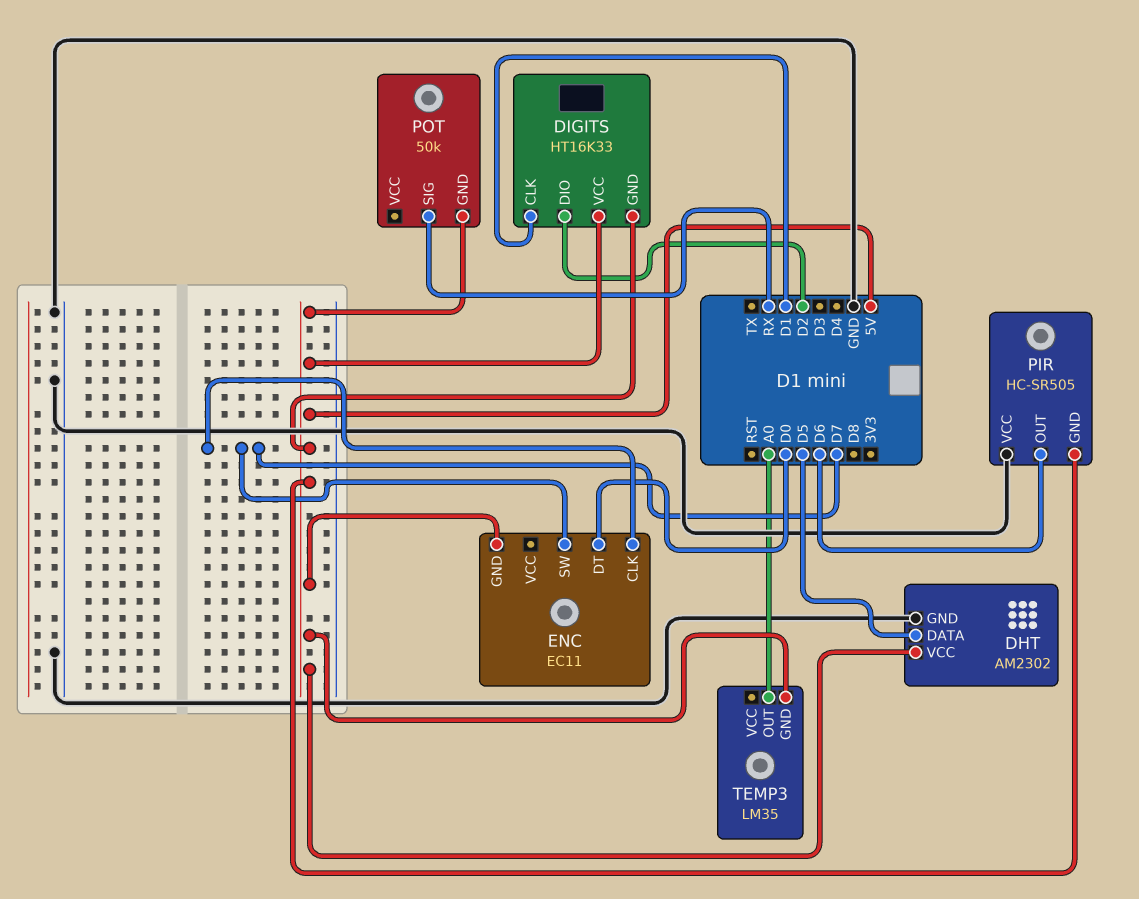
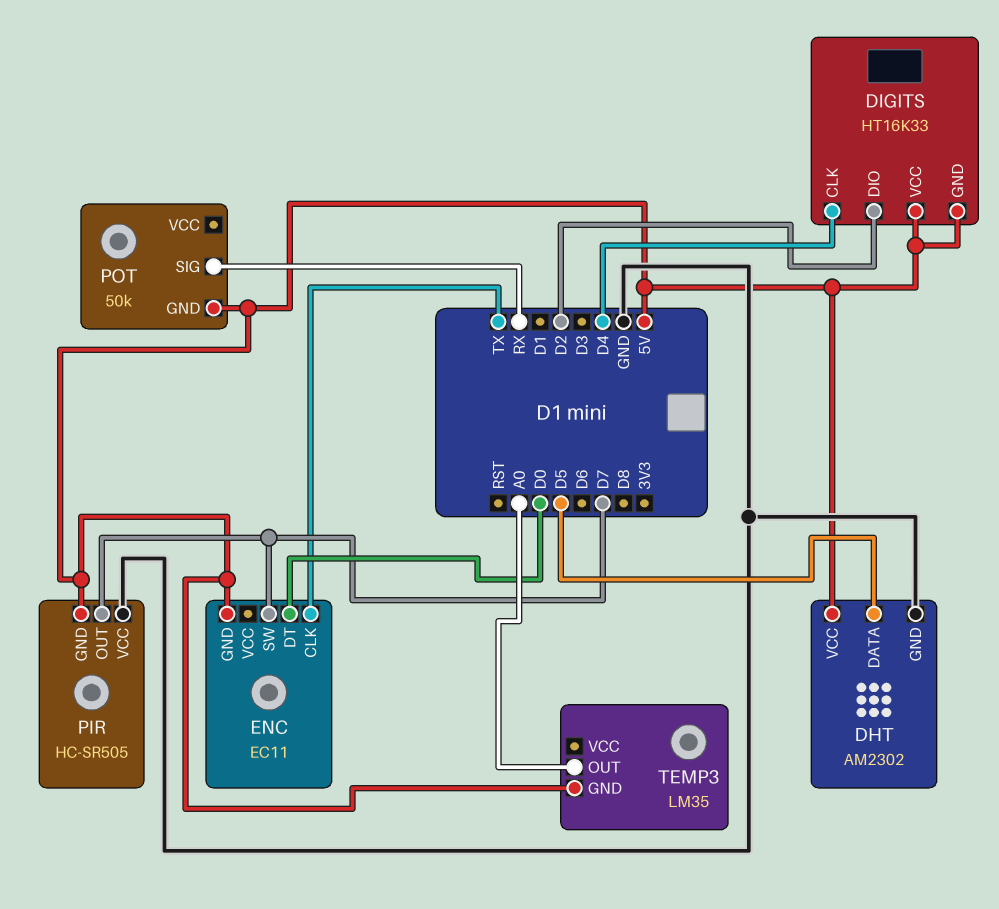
DIGITS pin CLK: D1 -> D4
ENC pin CLK: D7 -> TX
PIR pin OUT: D6 -> D7

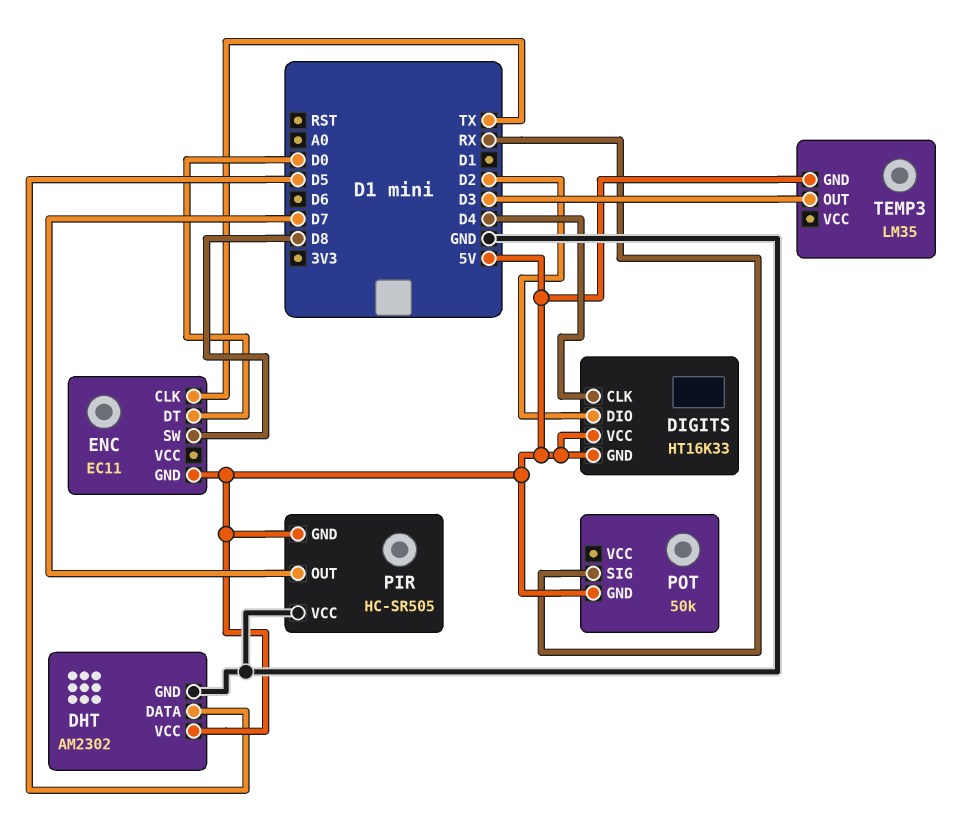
ENC pin SW: D7 -> D8
TEMP3 pin OUT: A0 -> D3

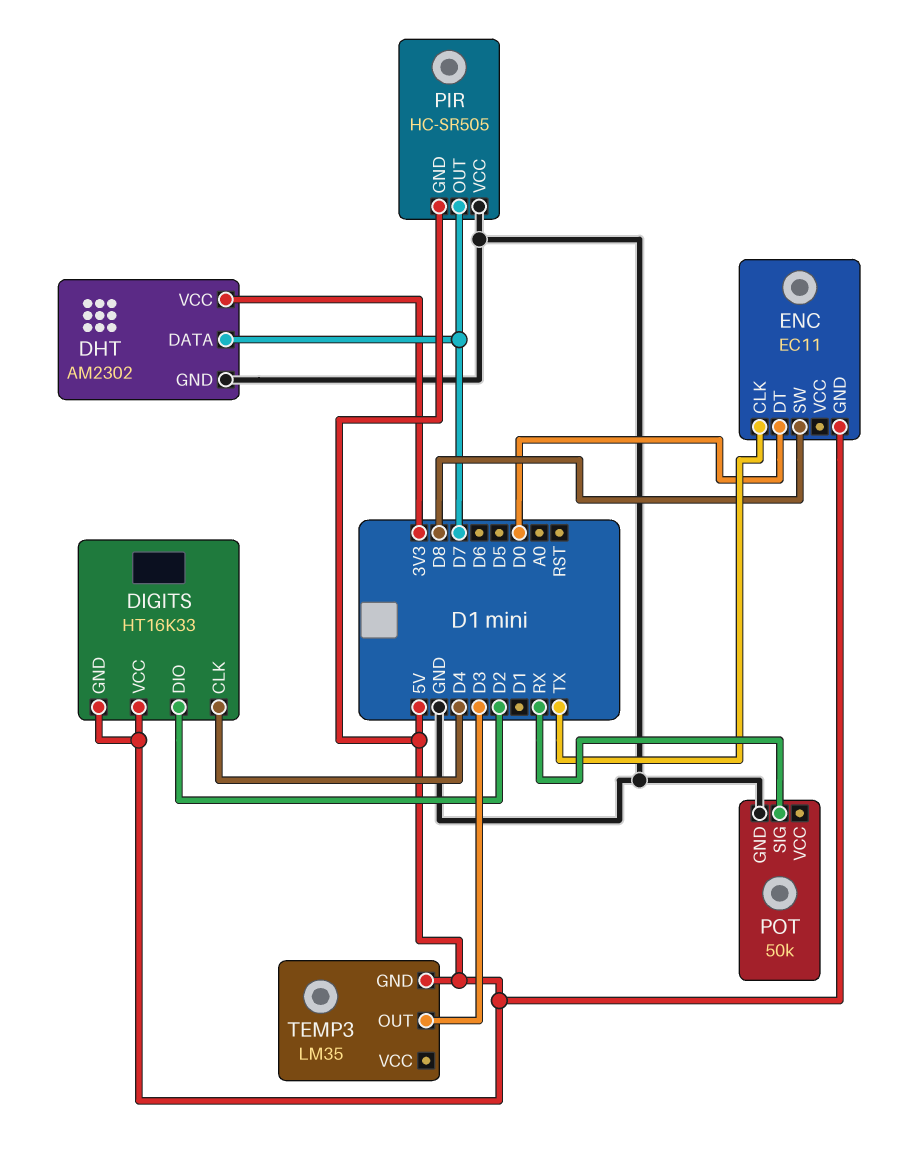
DHT pin DATA: D5 -> D7
DHT pin VCC: 5V -> 3V3
POT pin GND: 5V -> GND

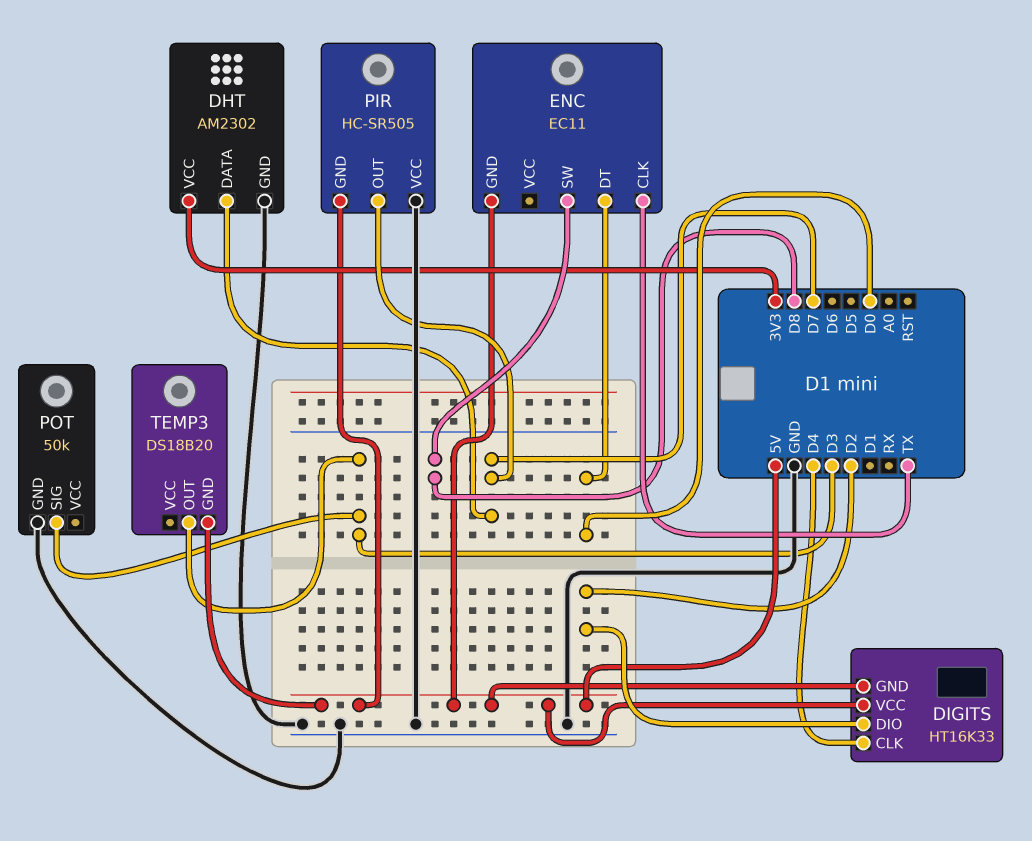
POT pin SIG: RX -> D3
TEMP3: LM35 -> DS18B20

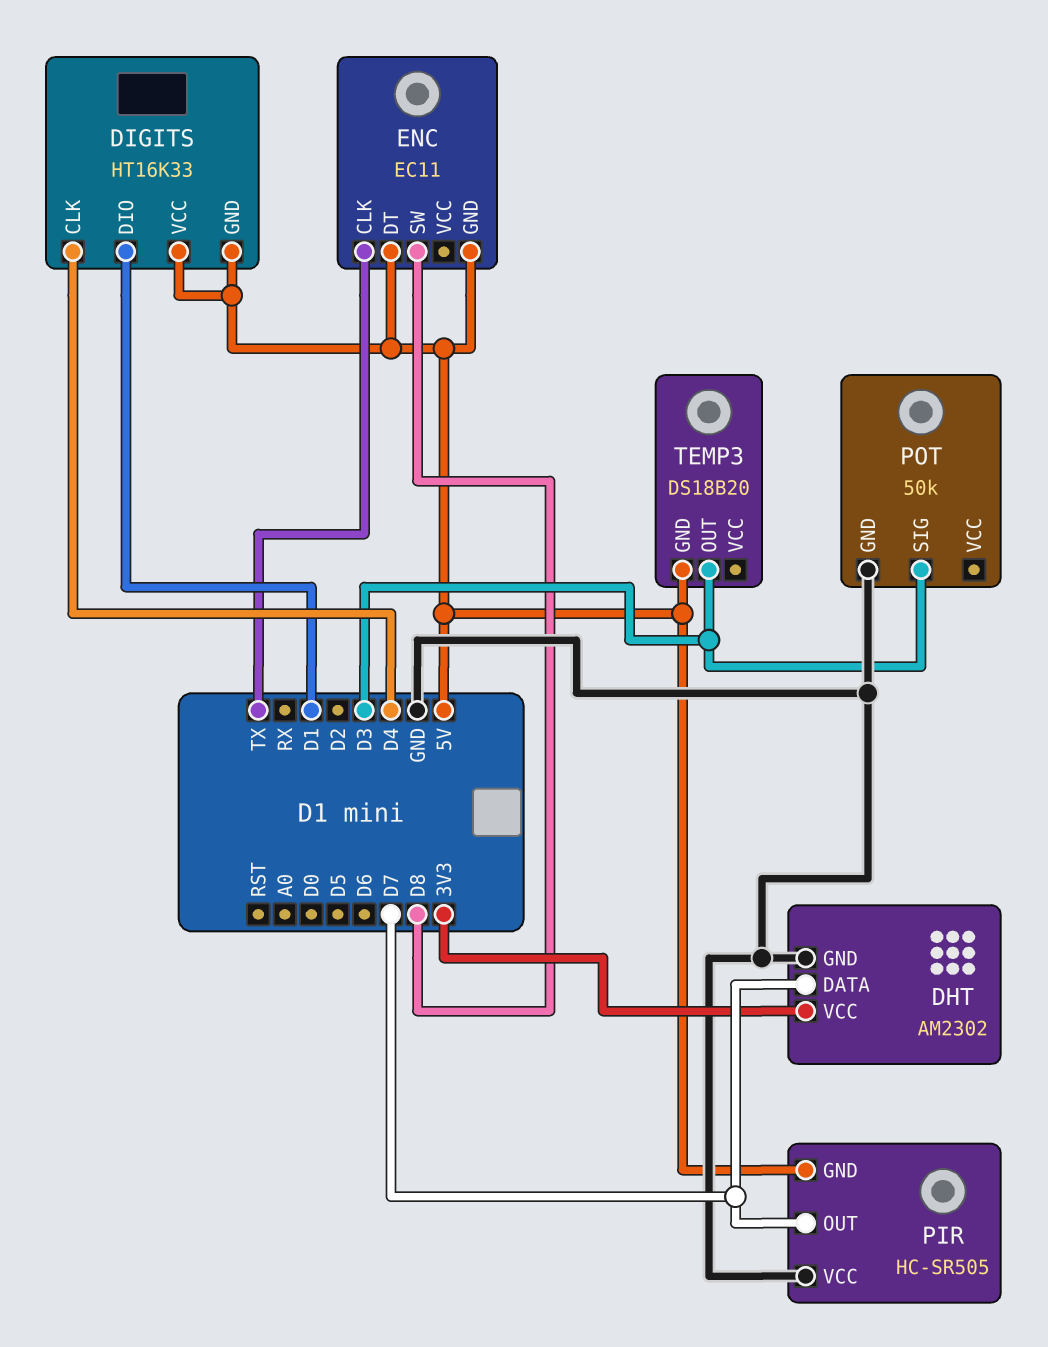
DIGITS pin DIO: D2 -> D1
ENC pin DT: D0 -> 5V

